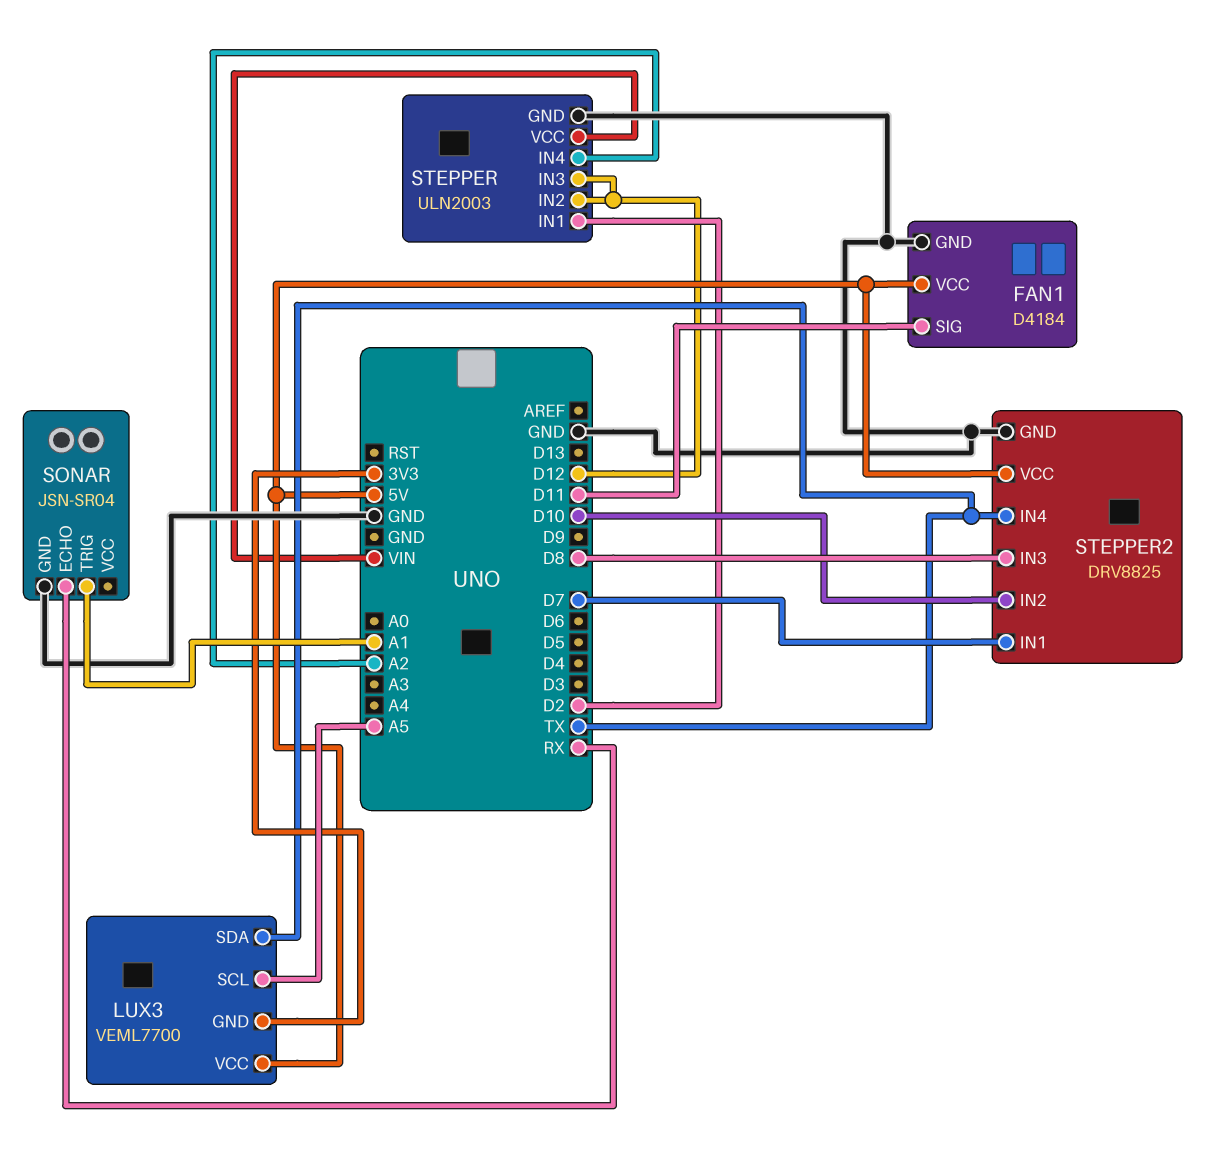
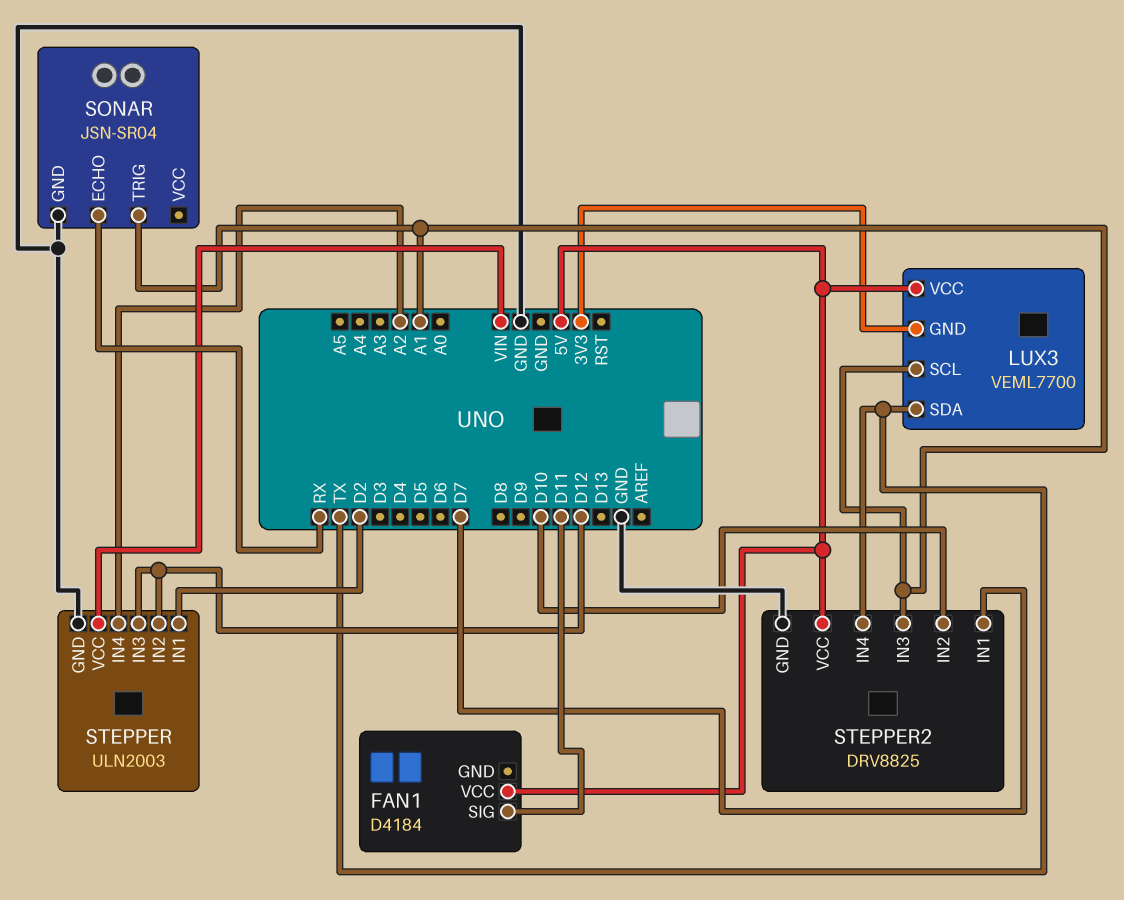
FAN1 pin GND: GND -> none
LUX3 pin SCL: A5 -> A1
STEPPER2 pin IN3: D8 -> A1

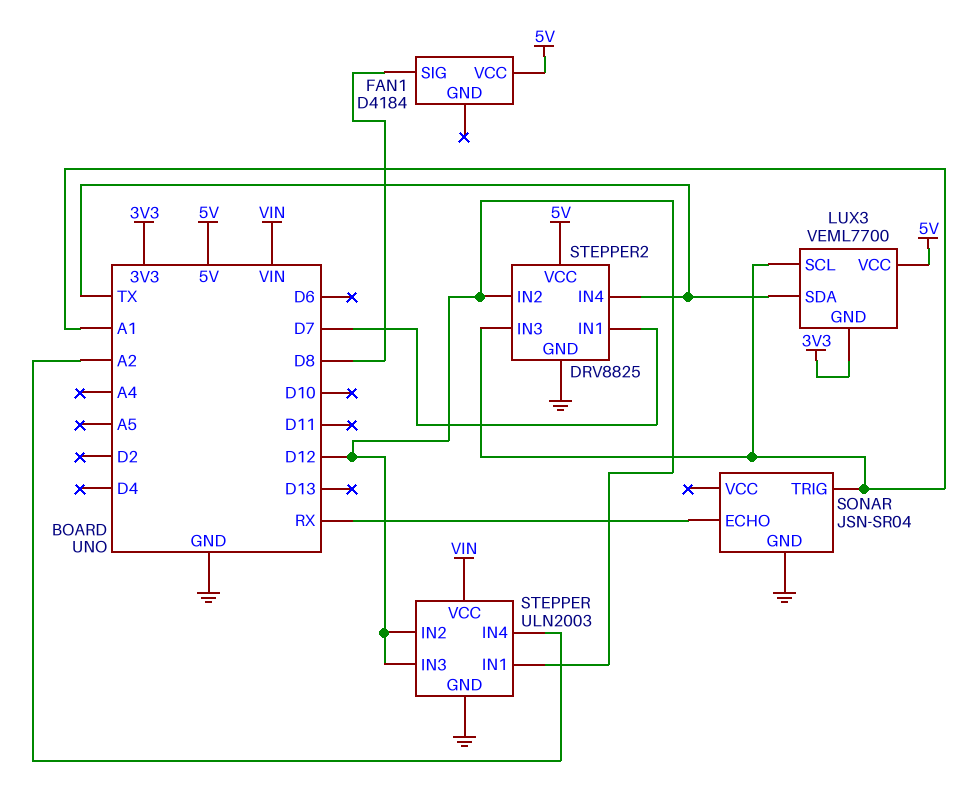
FAN1 pin SIG: D11 -> D8
STEPPER pin IN1: D2 -> D12
STEPPER2 pin IN2: D10 -> D12

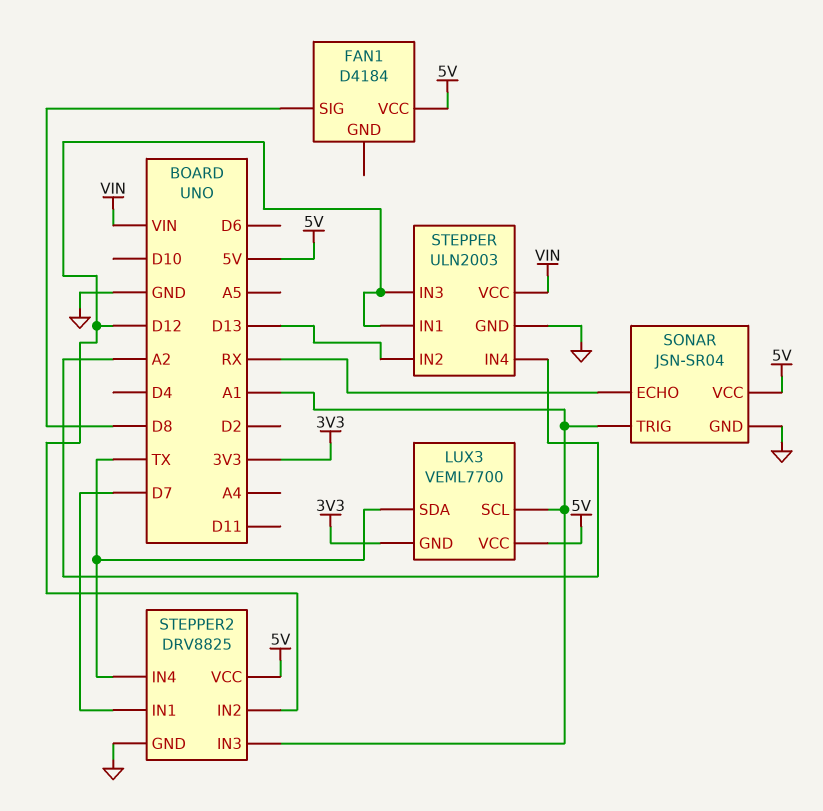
SONAR pin VCC: none -> 5V
STEPPER pin IN2: D12 -> D13

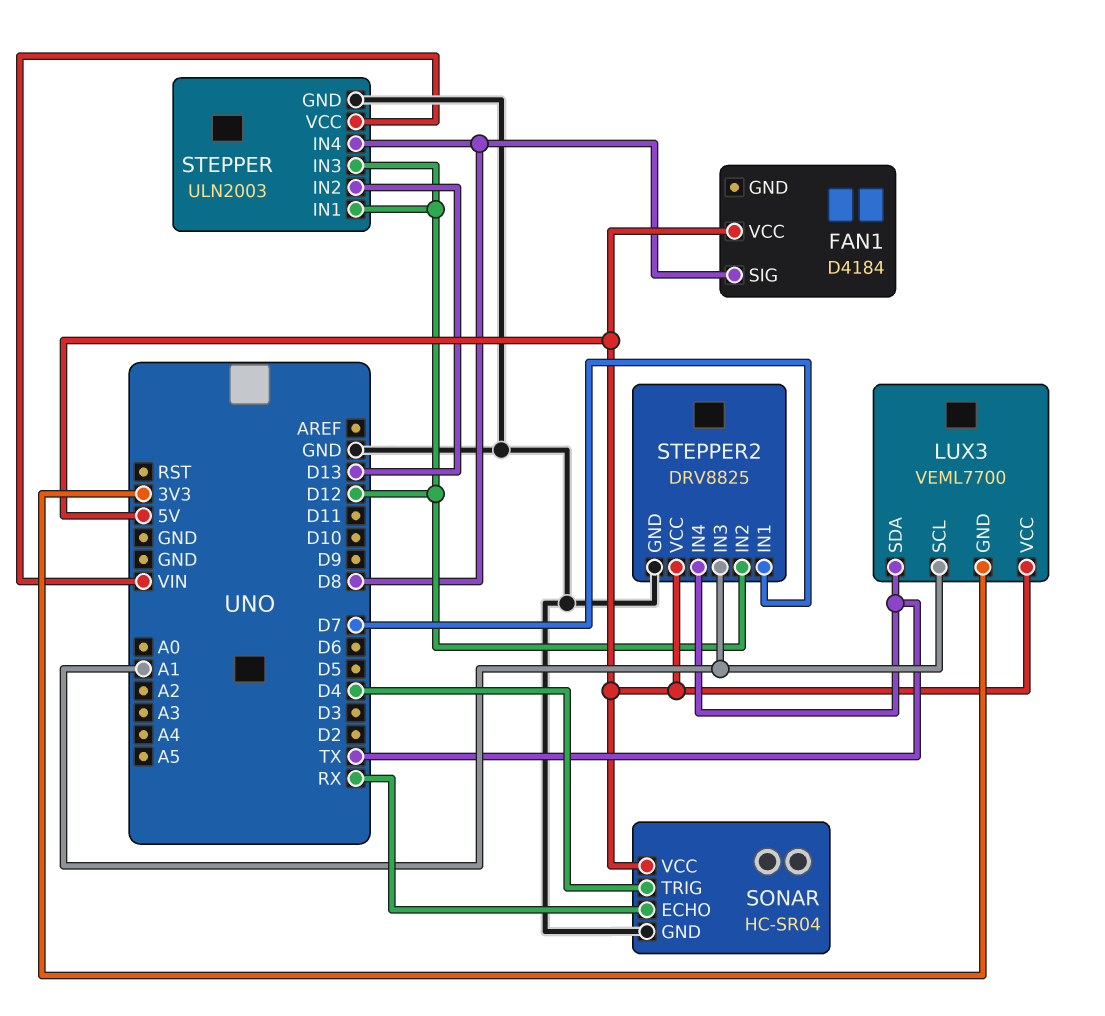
SONAR: JSN-SR04 -> HC-SR04
SONAR pin TRIG: A1 -> D4
STEPPER pin IN4: A2 -> D8

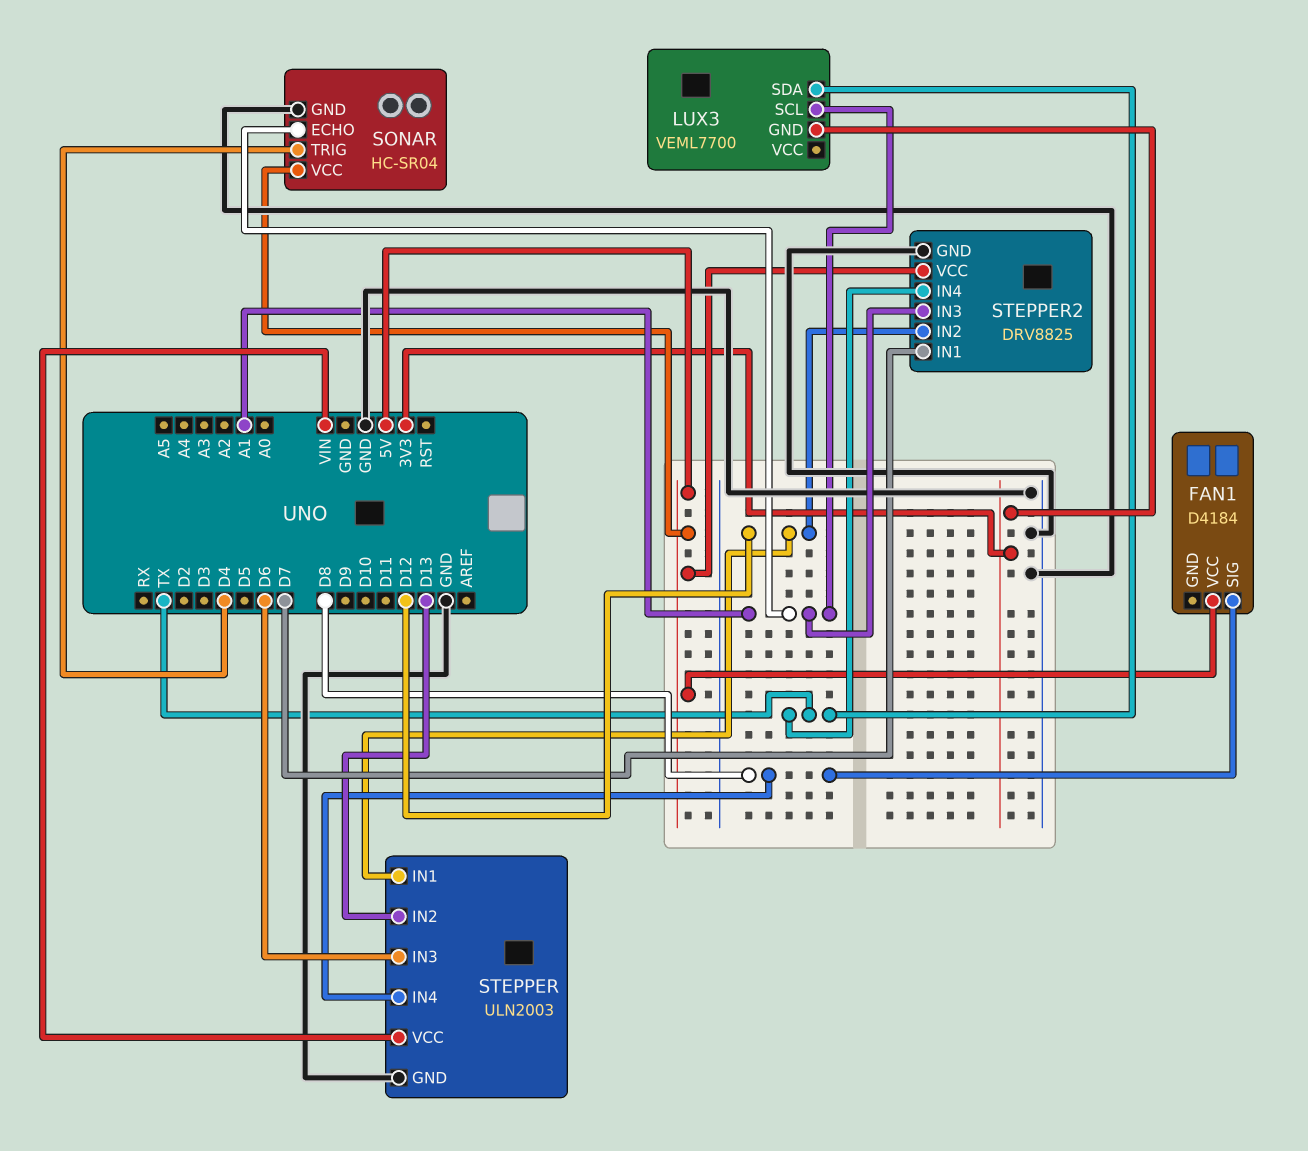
LUX3 pin VCC: 5V -> none
SONAR pin ECHO: RX -> A1
STEPPER pin IN3: D12 -> D6

